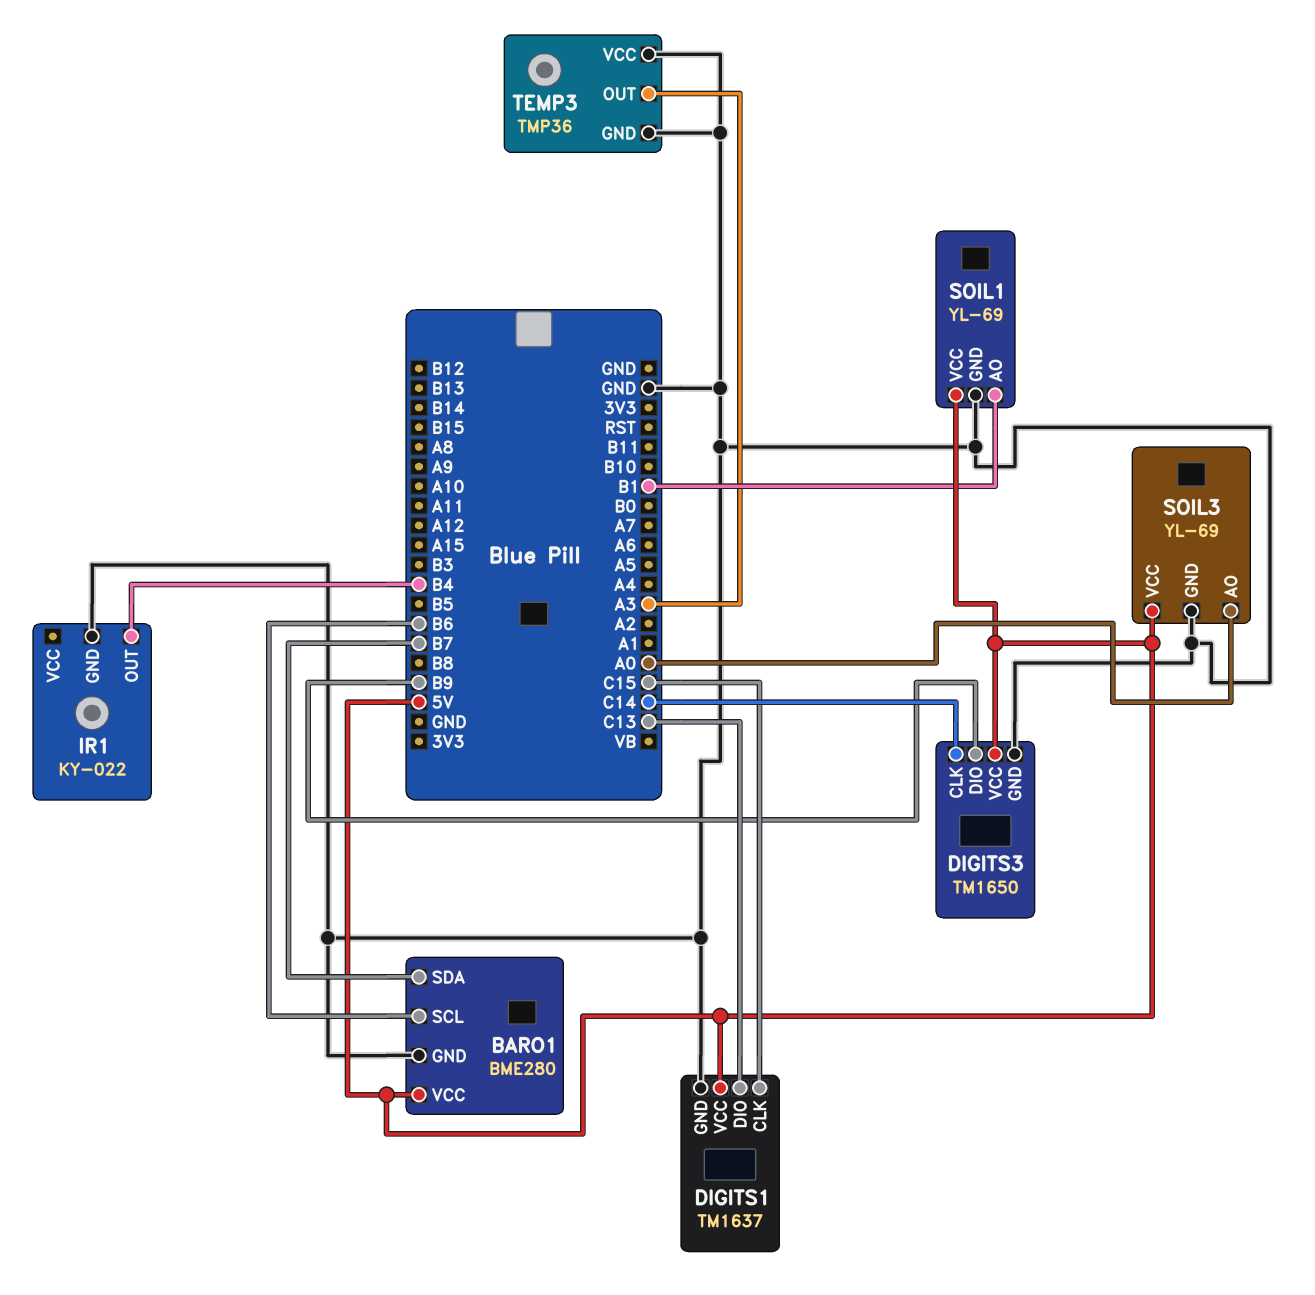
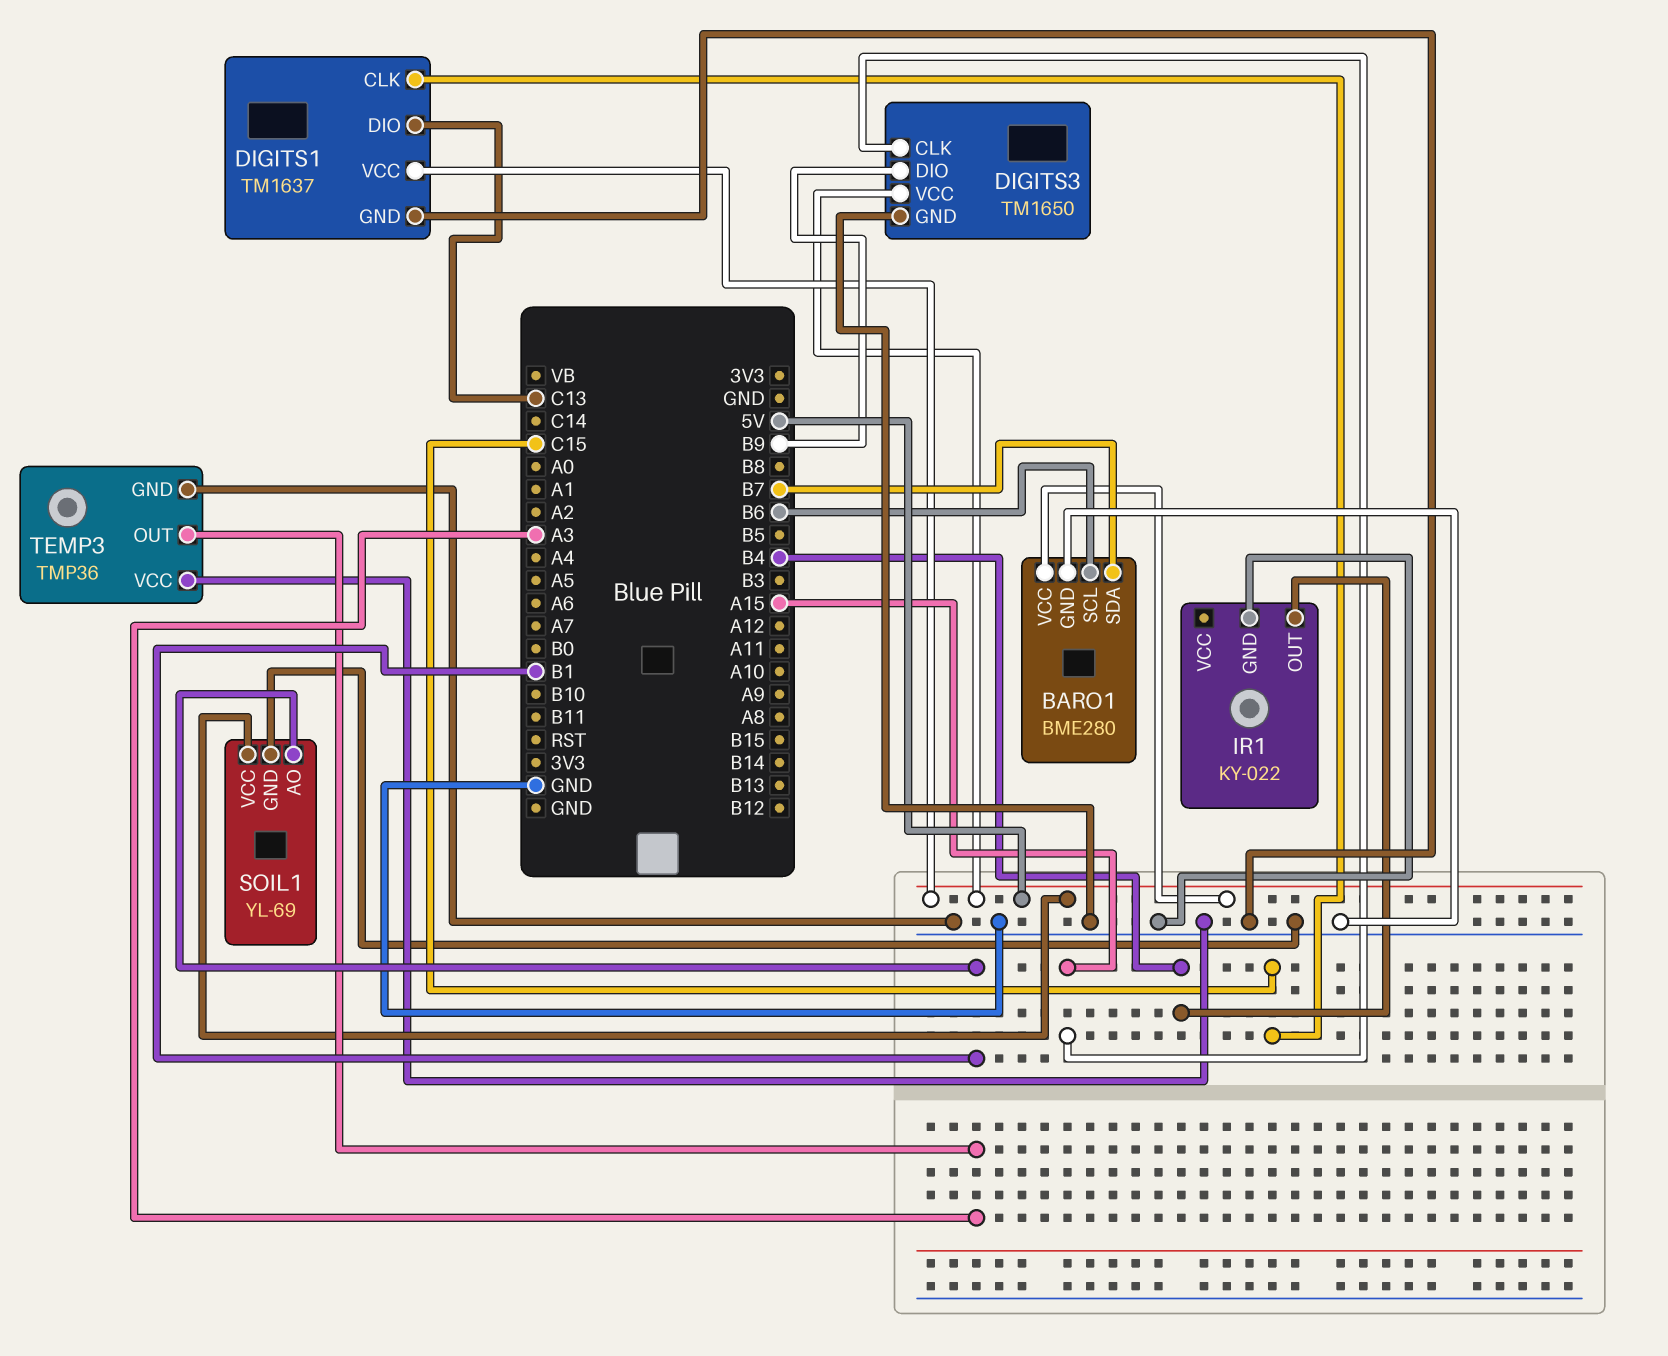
DIGITS3 pin CLK: C14 -> A15
SOIL3: YL-69 -> none
SOIL3 pin AO: A0 -> none
SOIL3 pin GND: GND -> none
SOIL3 pin VCC: 5V -> none

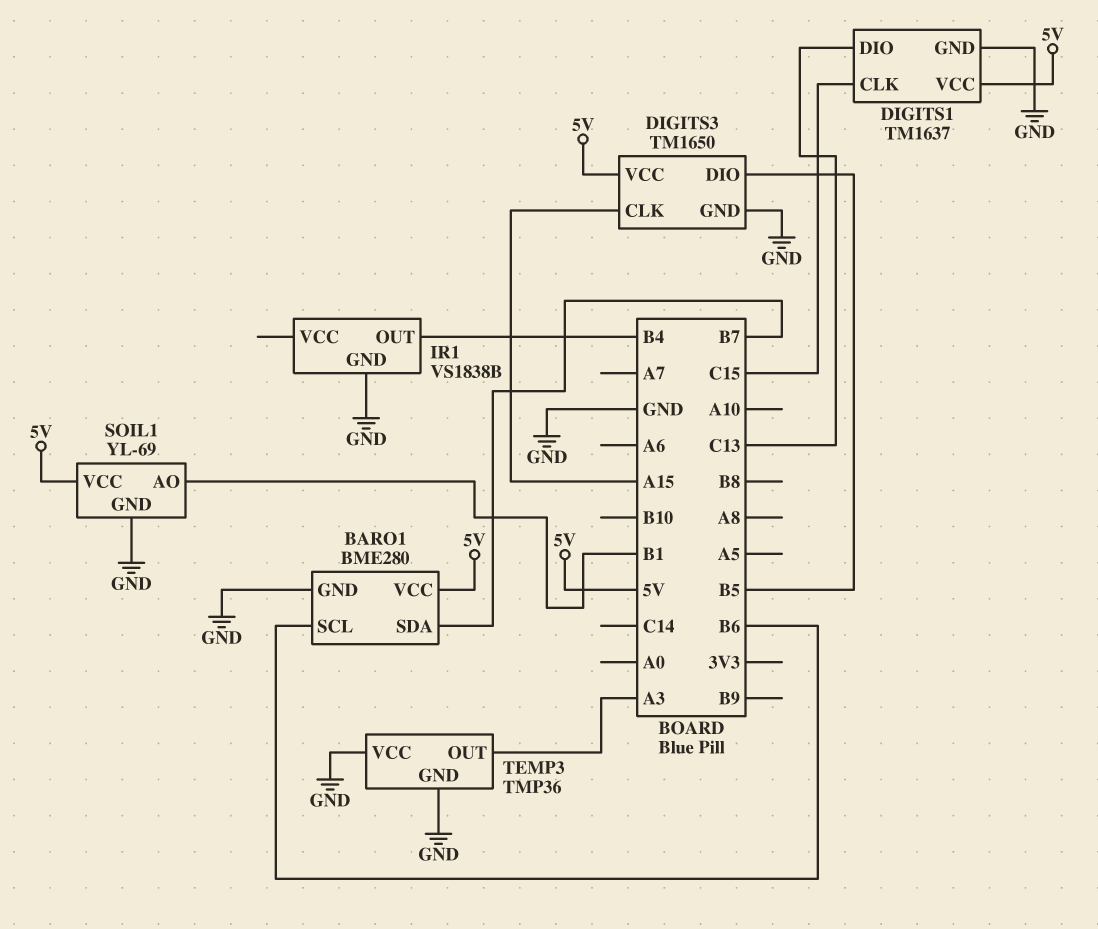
DIGITS3 pin DIO: B9 -> B5
IR1: KY-022 -> VS1838B

